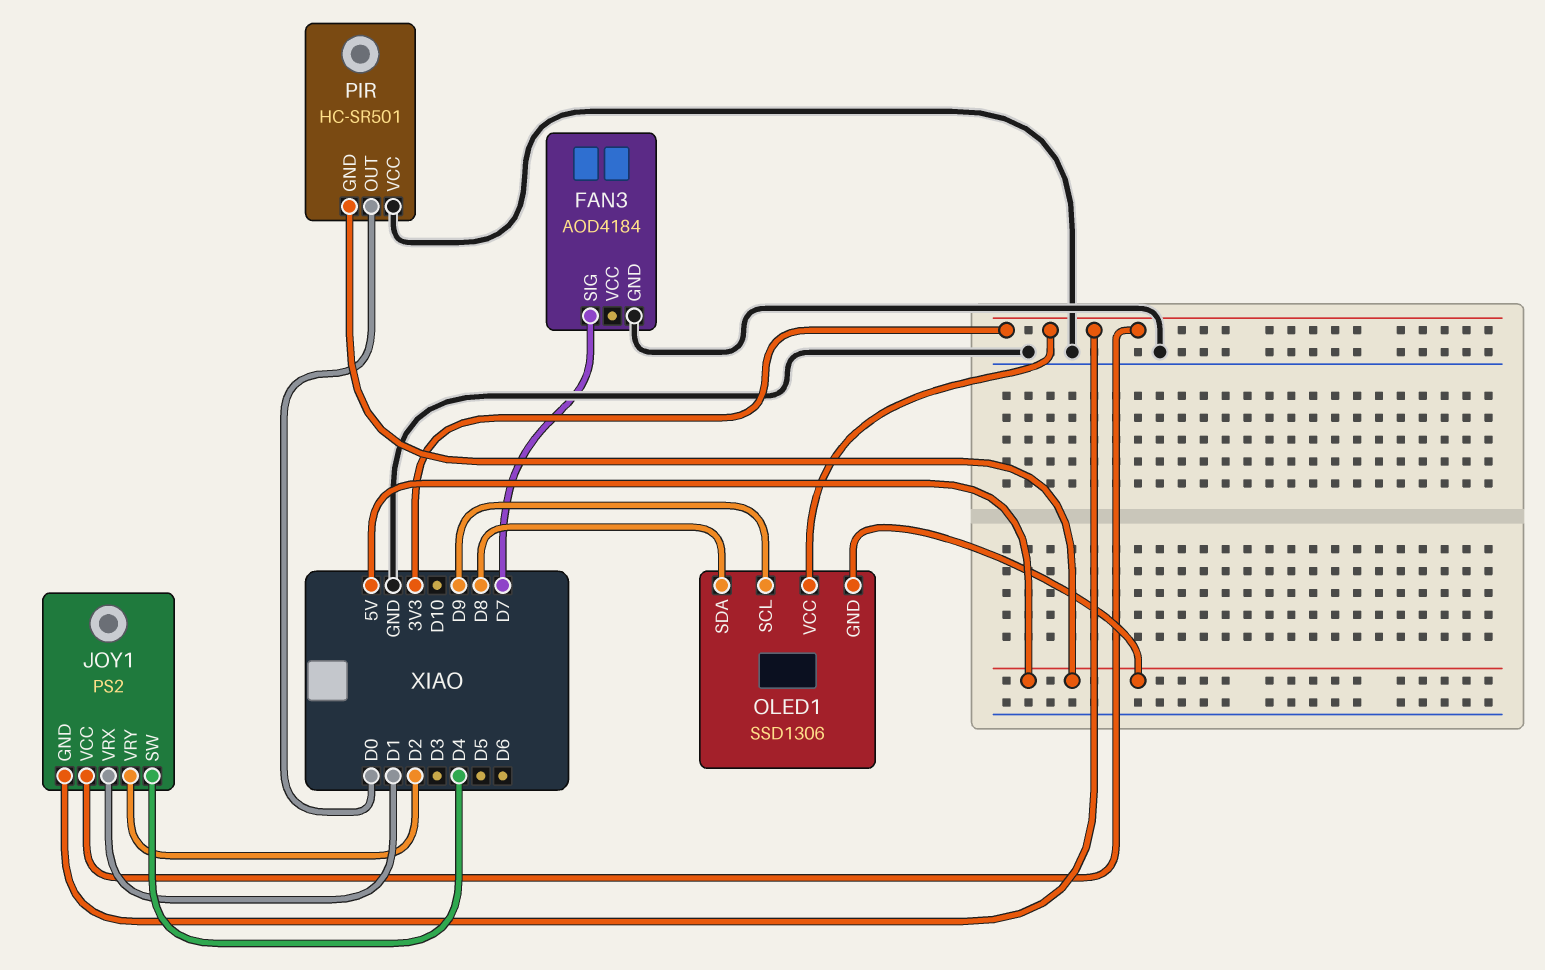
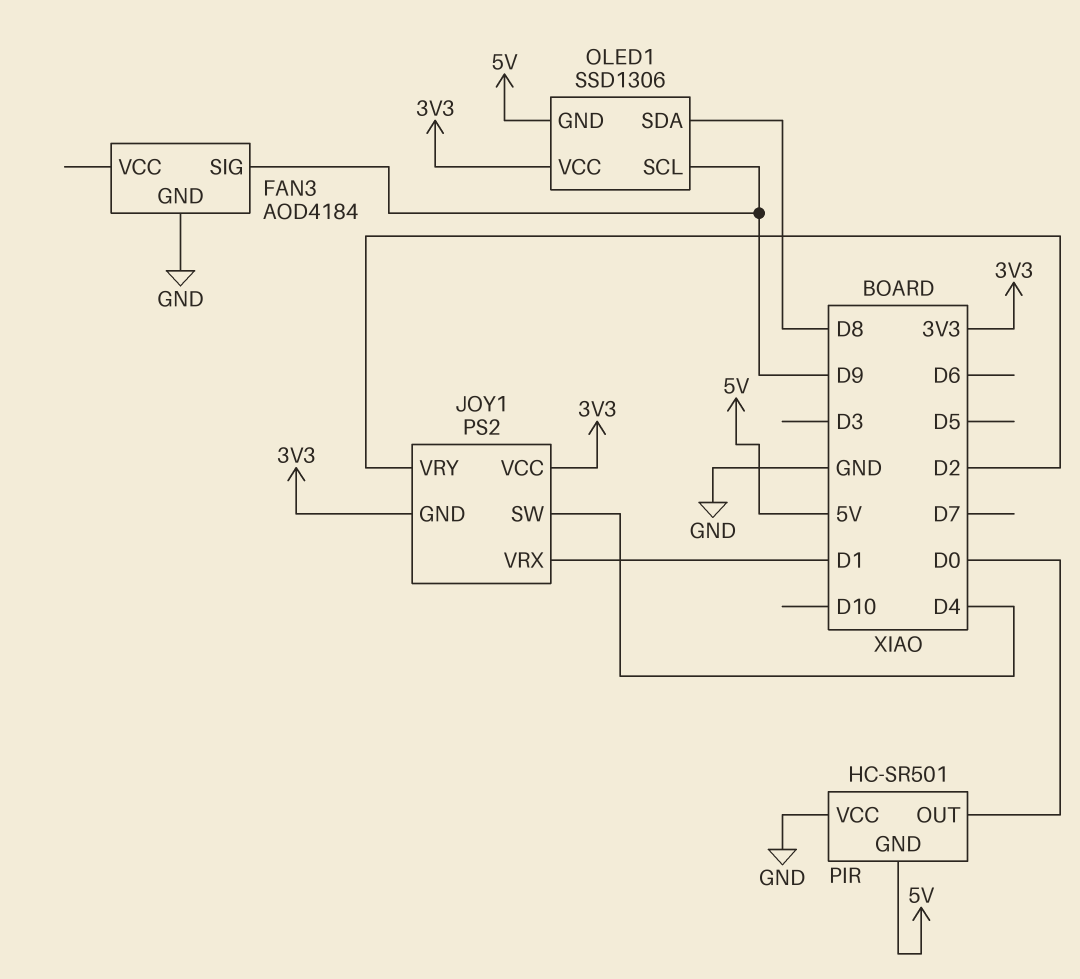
FAN3 pin SIG: D7 -> D9

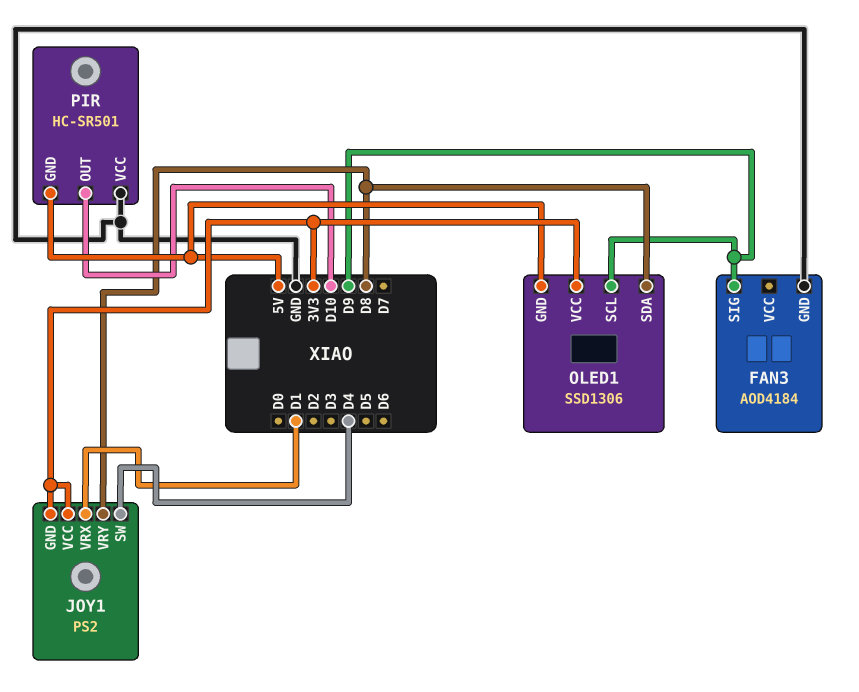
JOY1 pin VRY: D2 -> D8
PIR pin OUT: D0 -> D10

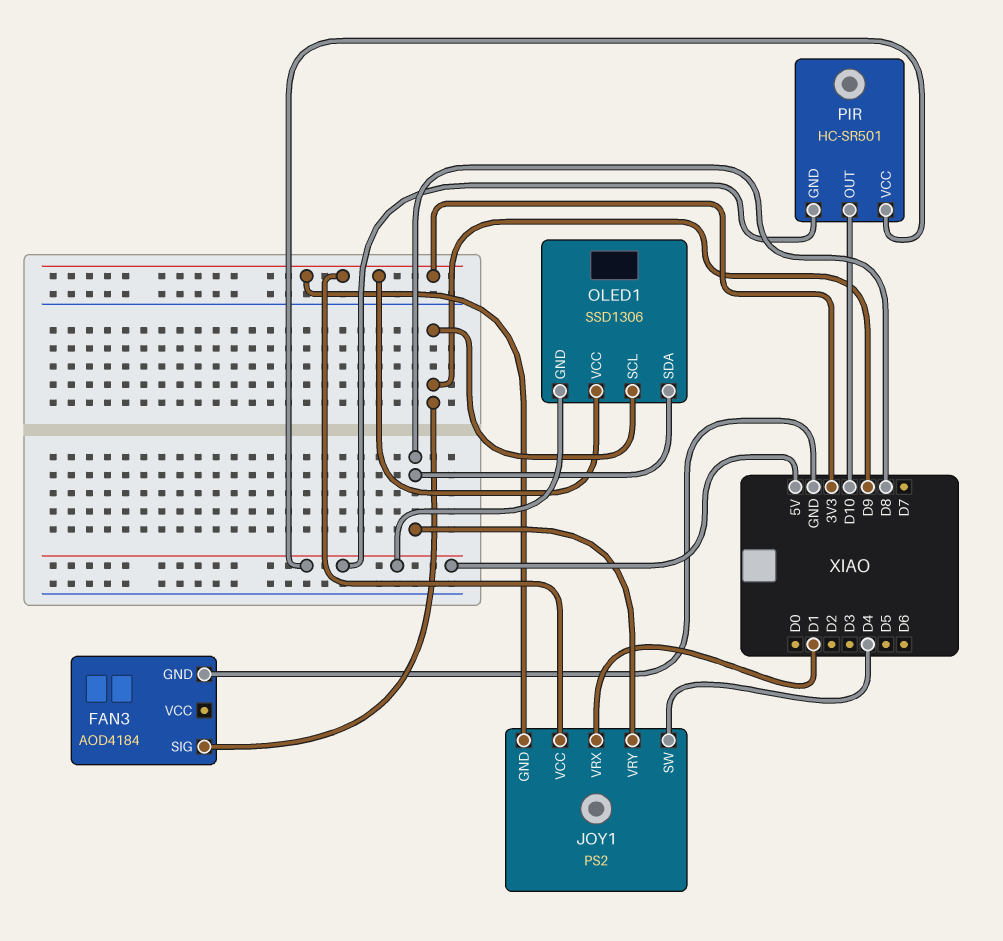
PIR pin VCC: GND -> 5V

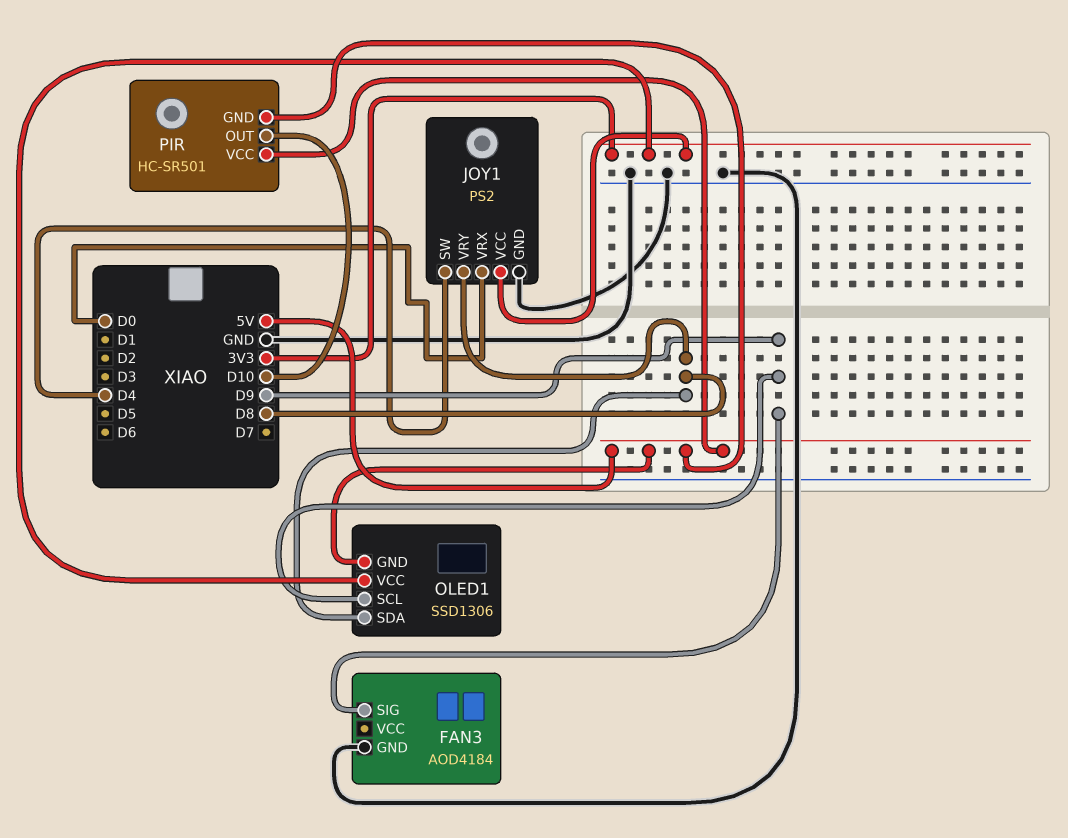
JOY1 pin GND: 3V3 -> GND
JOY1 pin VRX: D1 -> D0

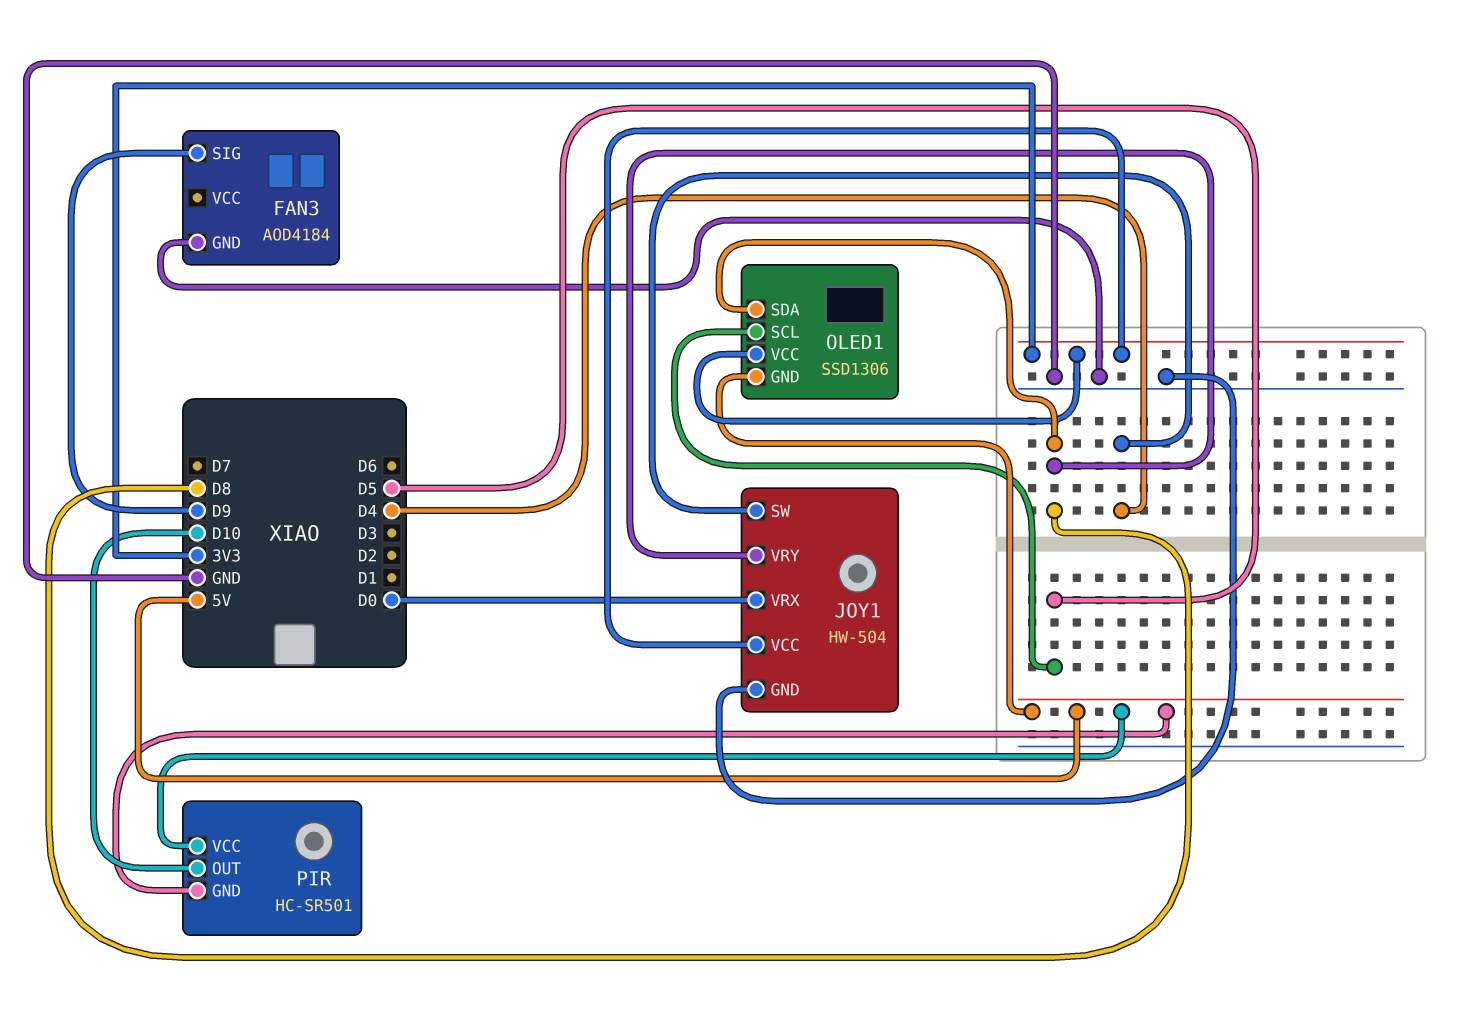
JOY1: PS2 -> HW-504
OLED1 pin SCL: D9 -> D5

